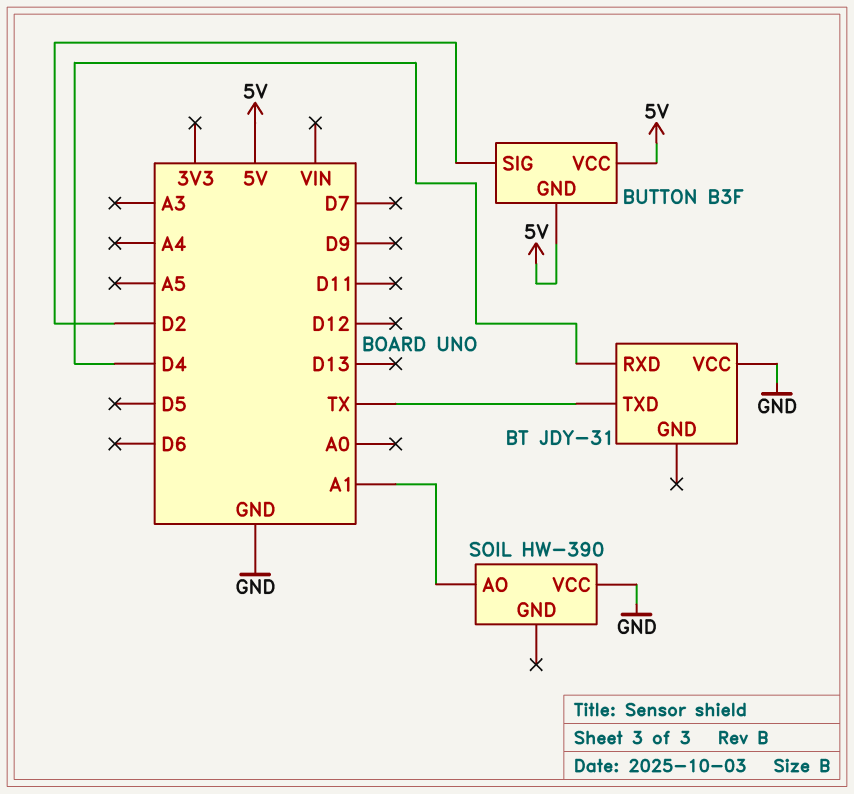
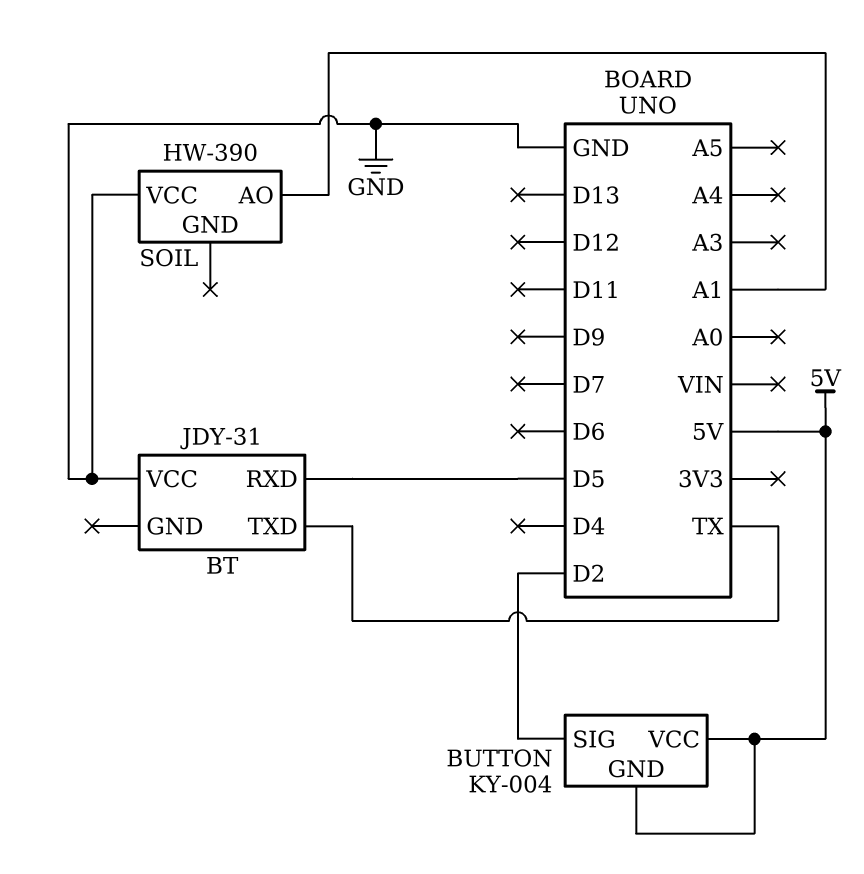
BT pin RXD: D4 -> D5
BUTTON: B3F -> KY-004

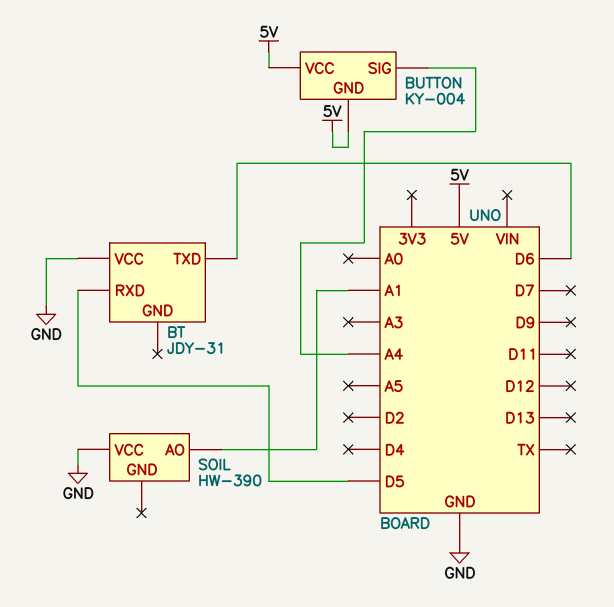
BT pin TXD: TX -> D6
BUTTON pin SIG: D2 -> A4

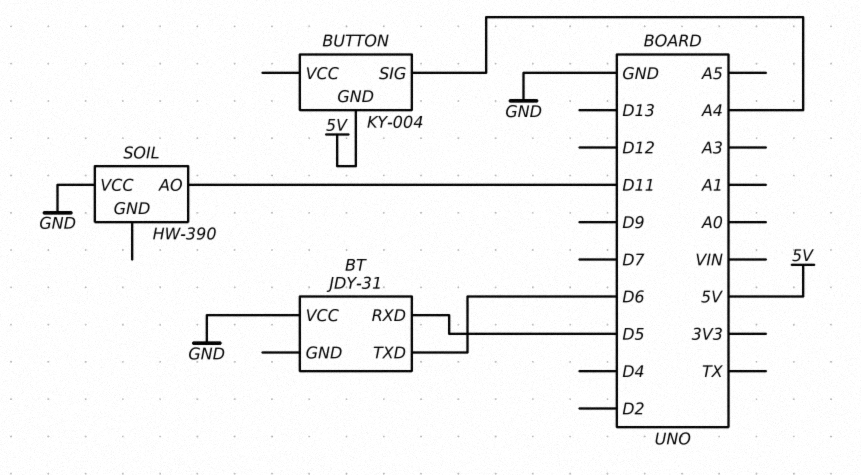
BUTTON pin VCC: 5V -> none
SOIL pin AO: A1 -> D11

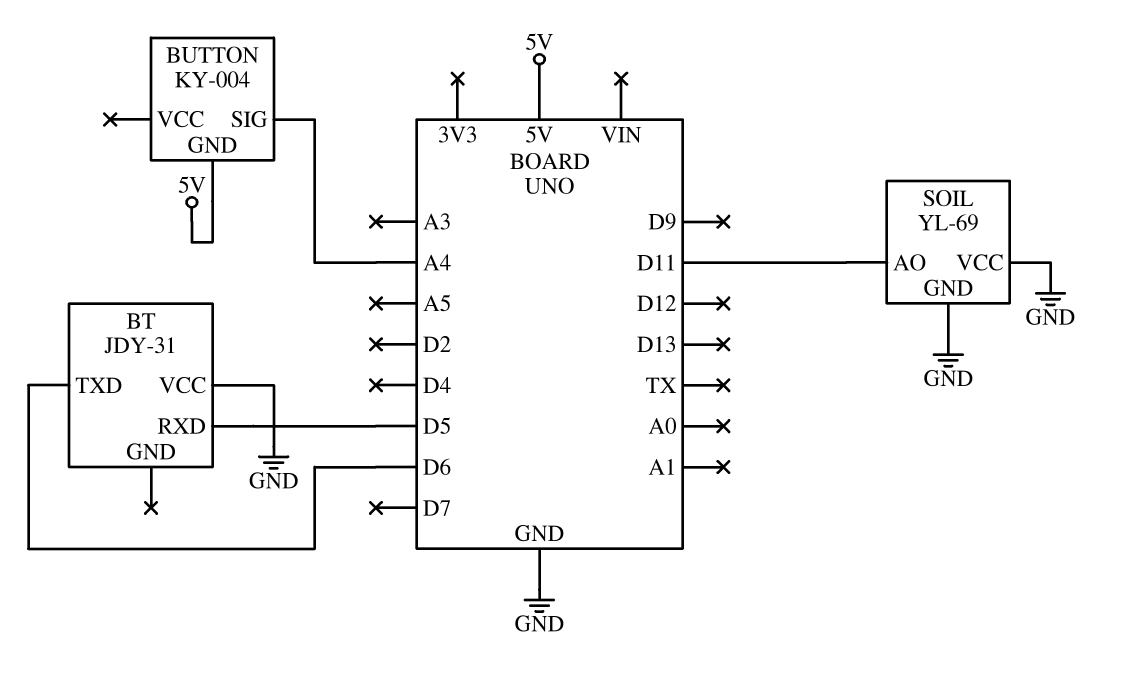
SOIL: HW-390 -> YL-69
SOIL pin GND: none -> GND

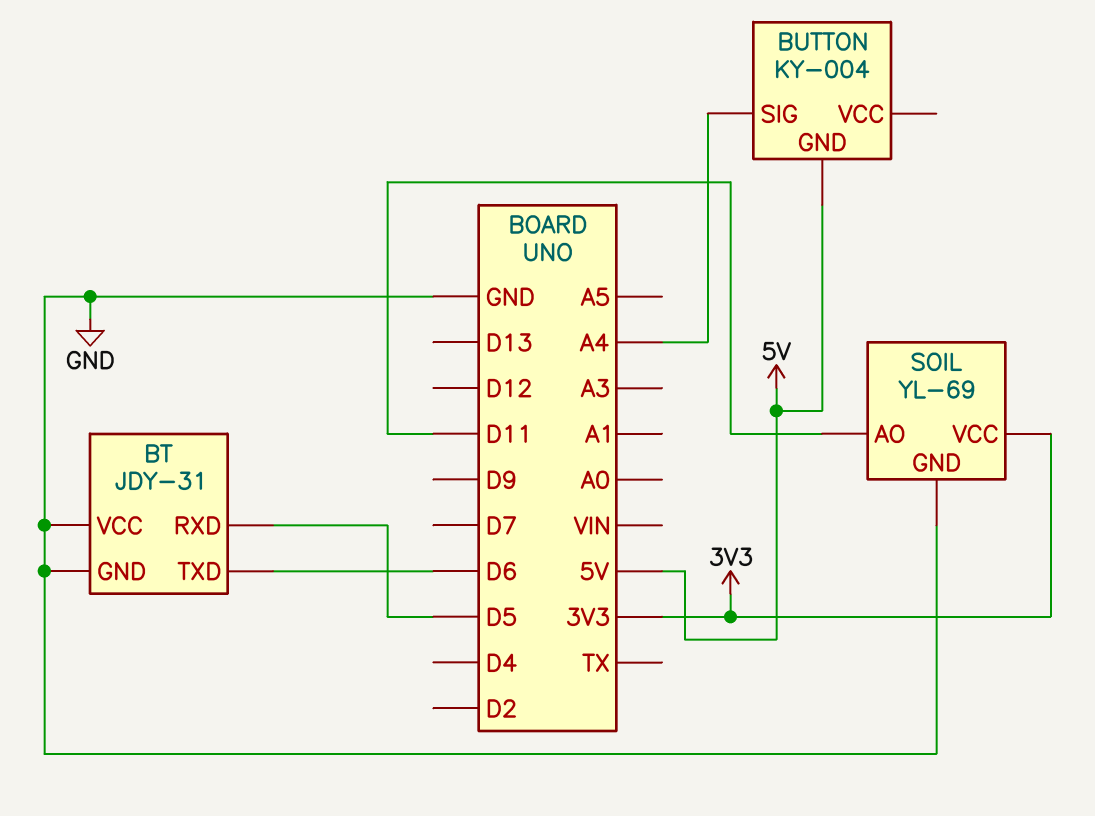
BT pin GND: none -> GND
SOIL pin VCC: GND -> 3V3

